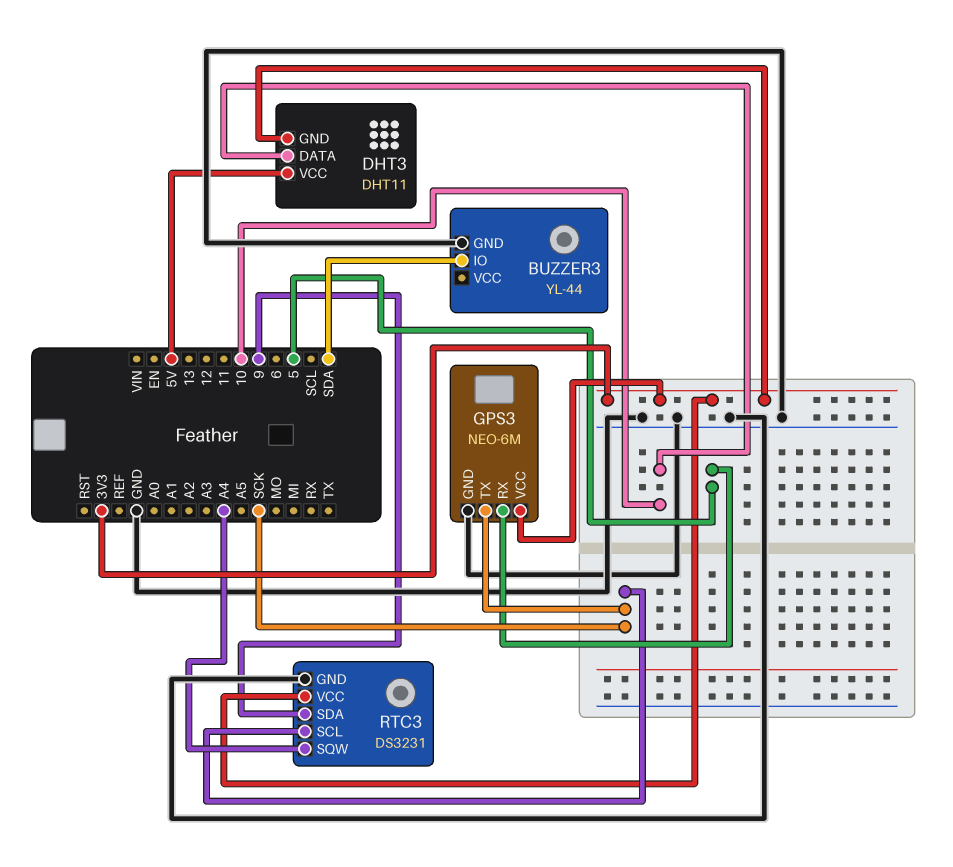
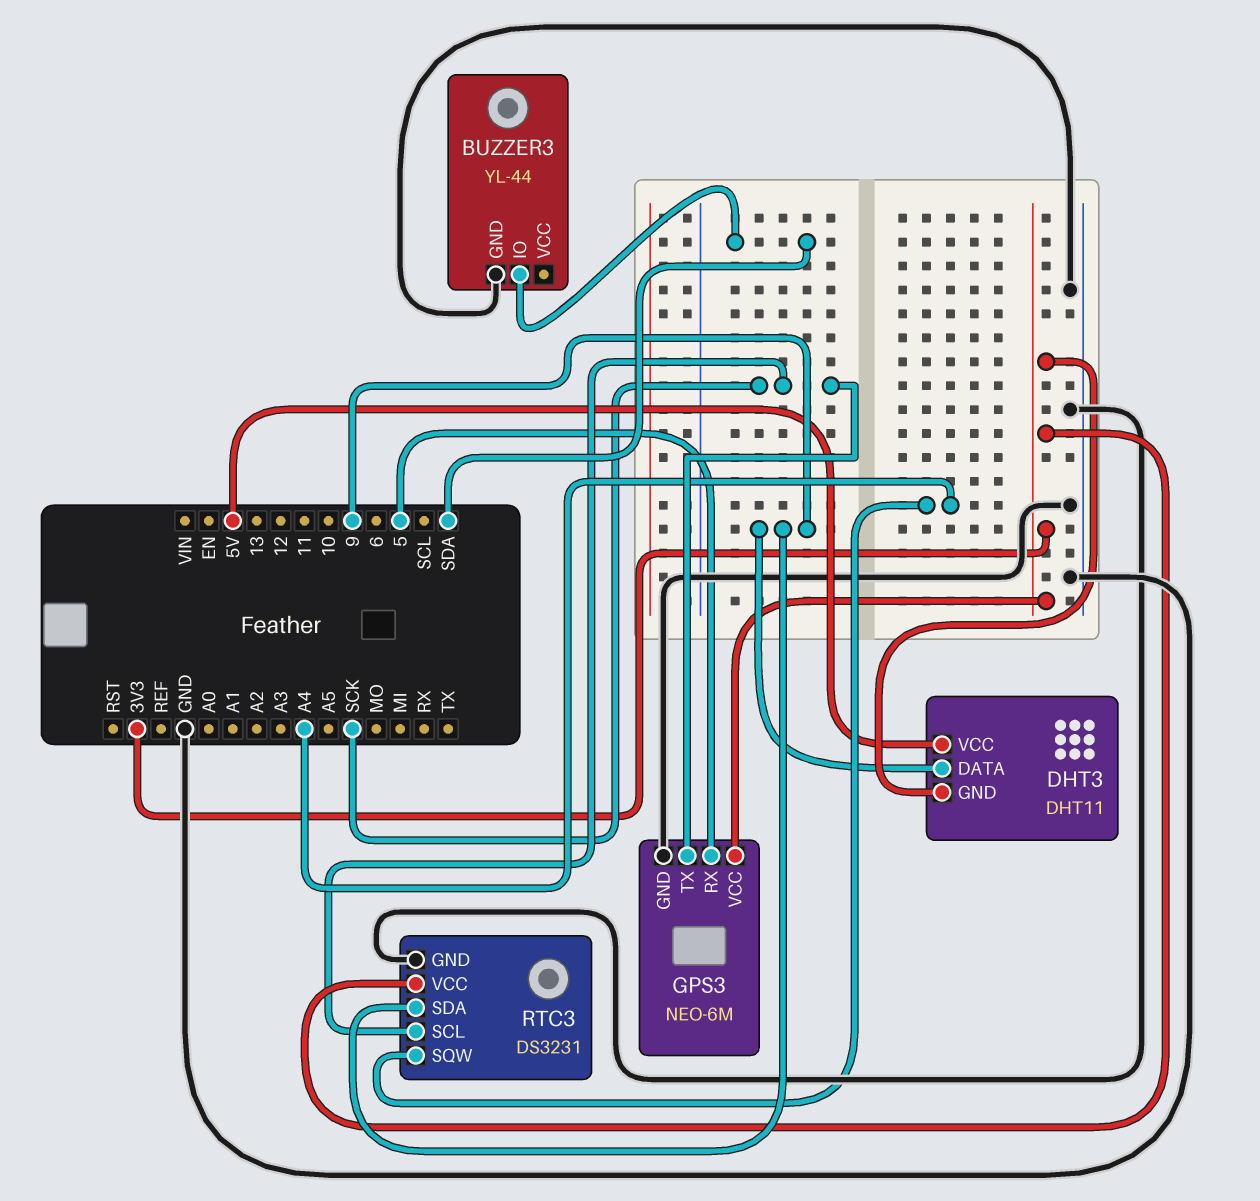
DHT3 pin DATA: 10 -> 9

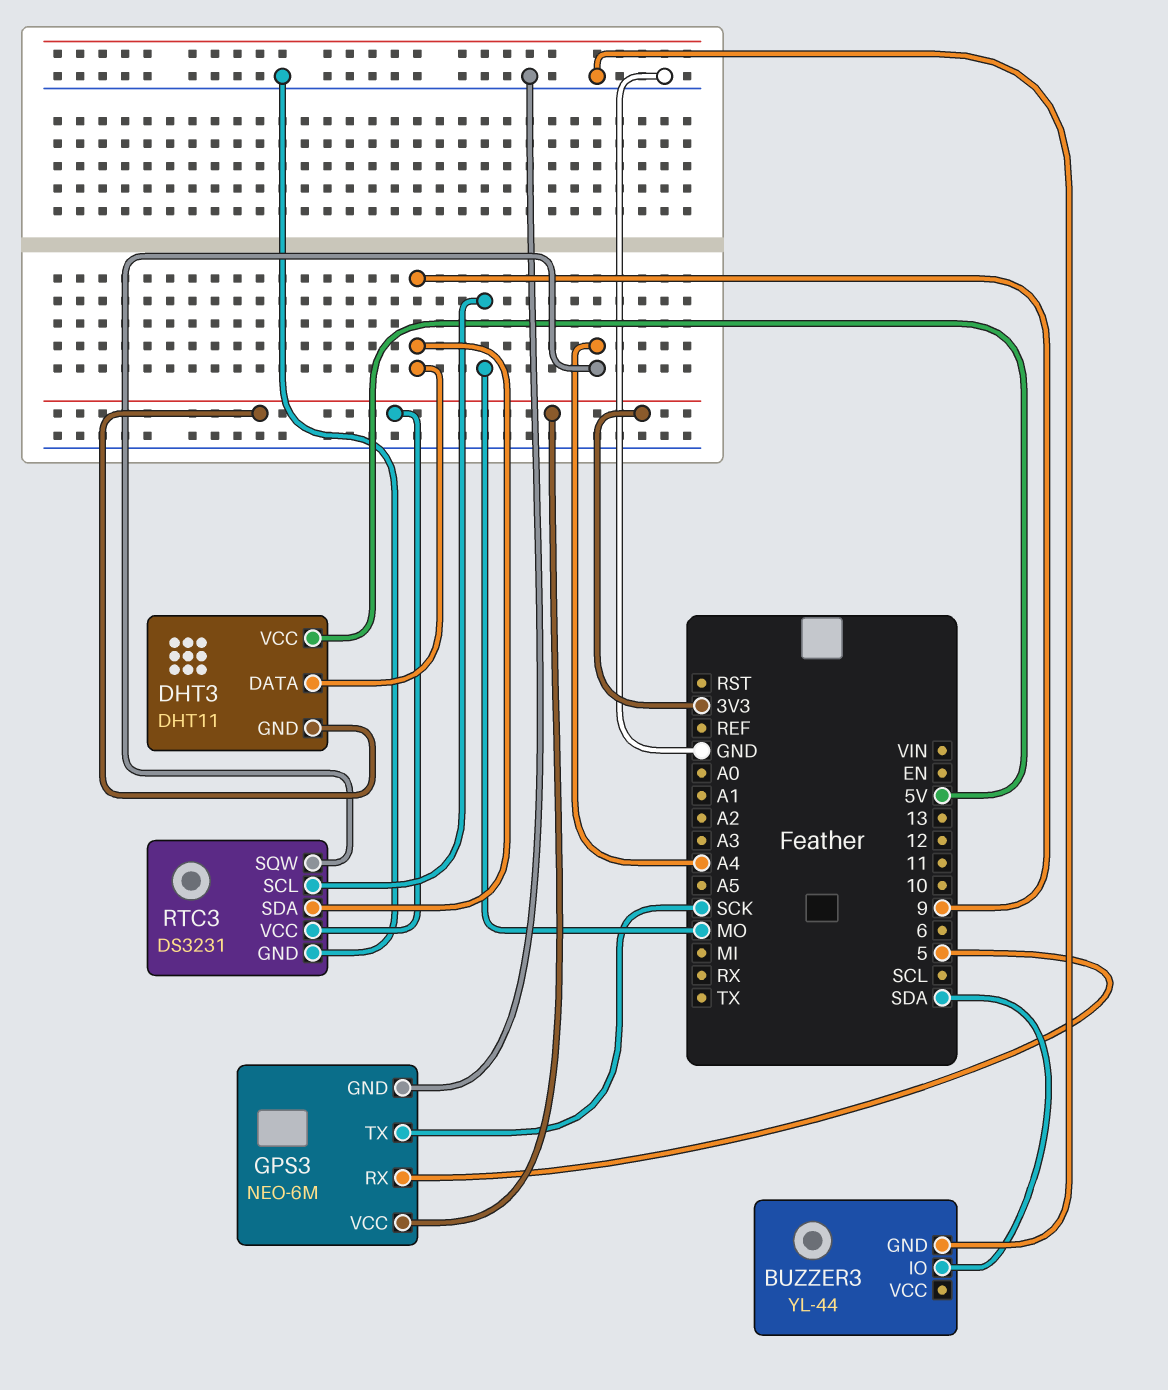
RTC3 pin SCL: SCK -> MO

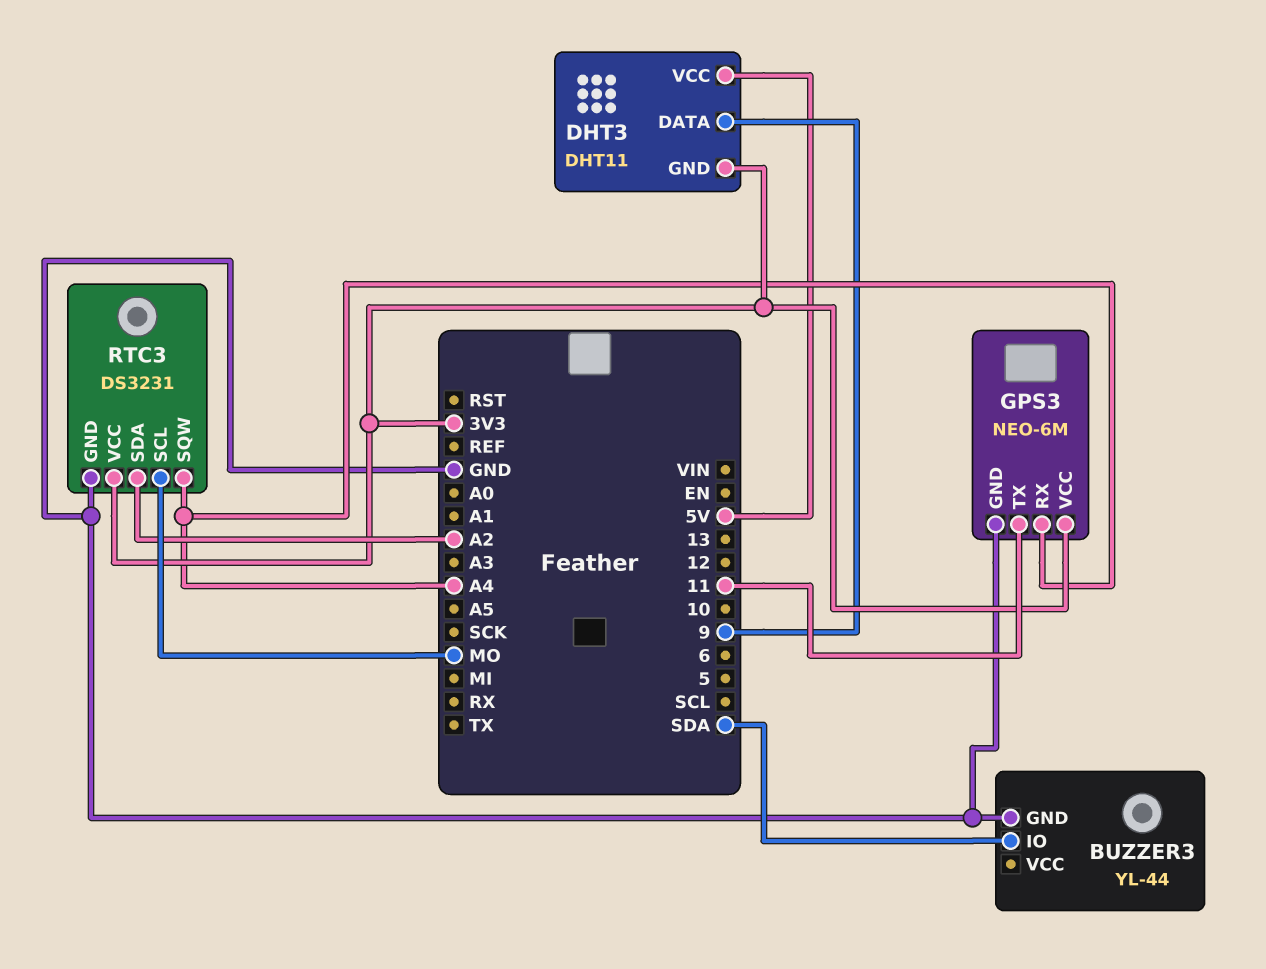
GPS3 pin RX: 5 -> A4
GPS3 pin TX: SCK -> 11
RTC3 pin SDA: 9 -> A2

